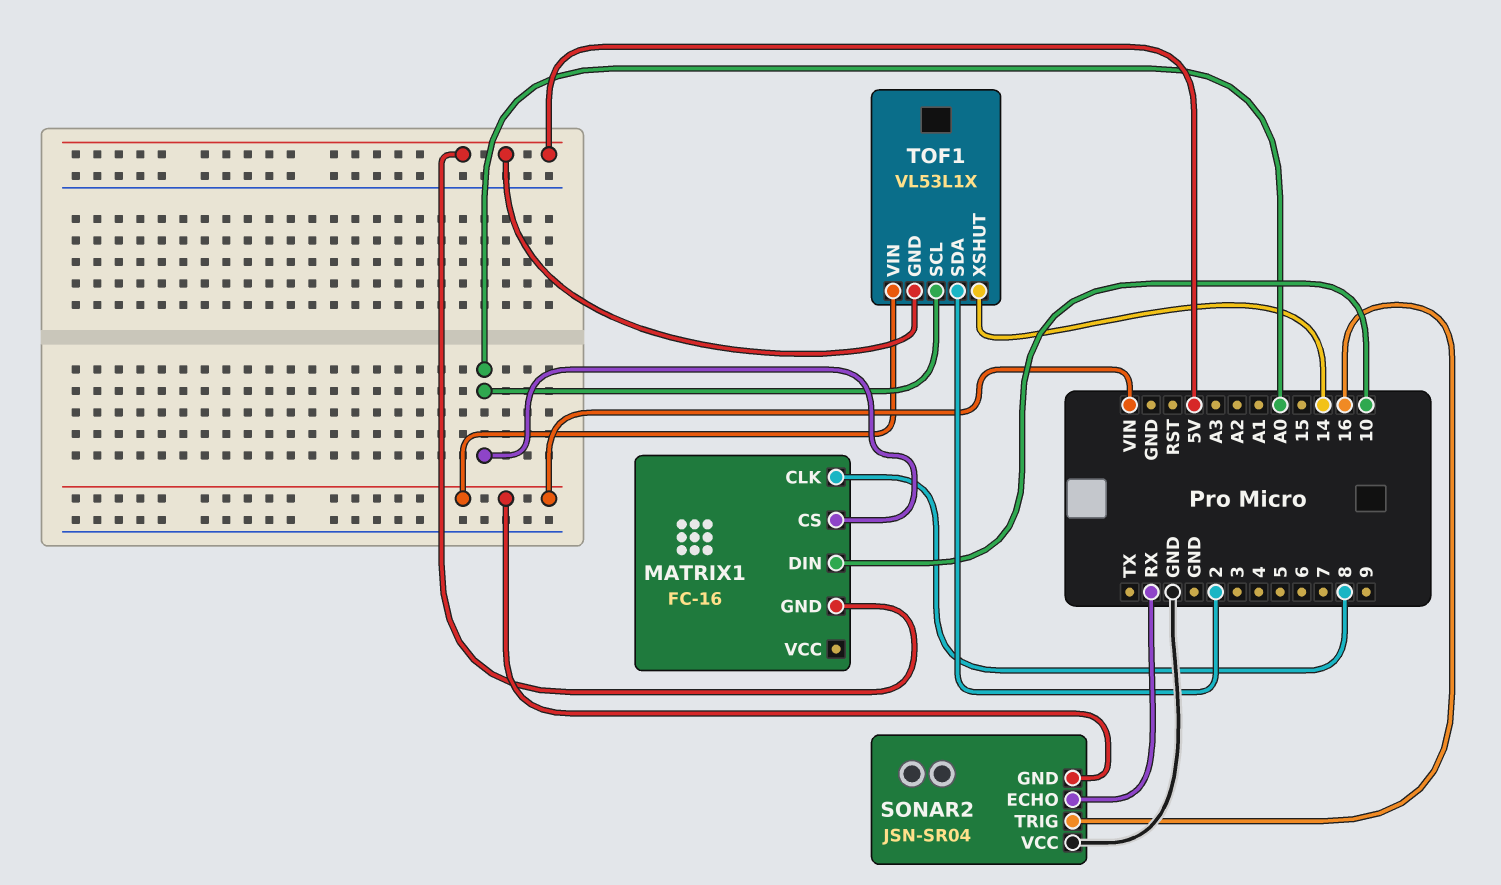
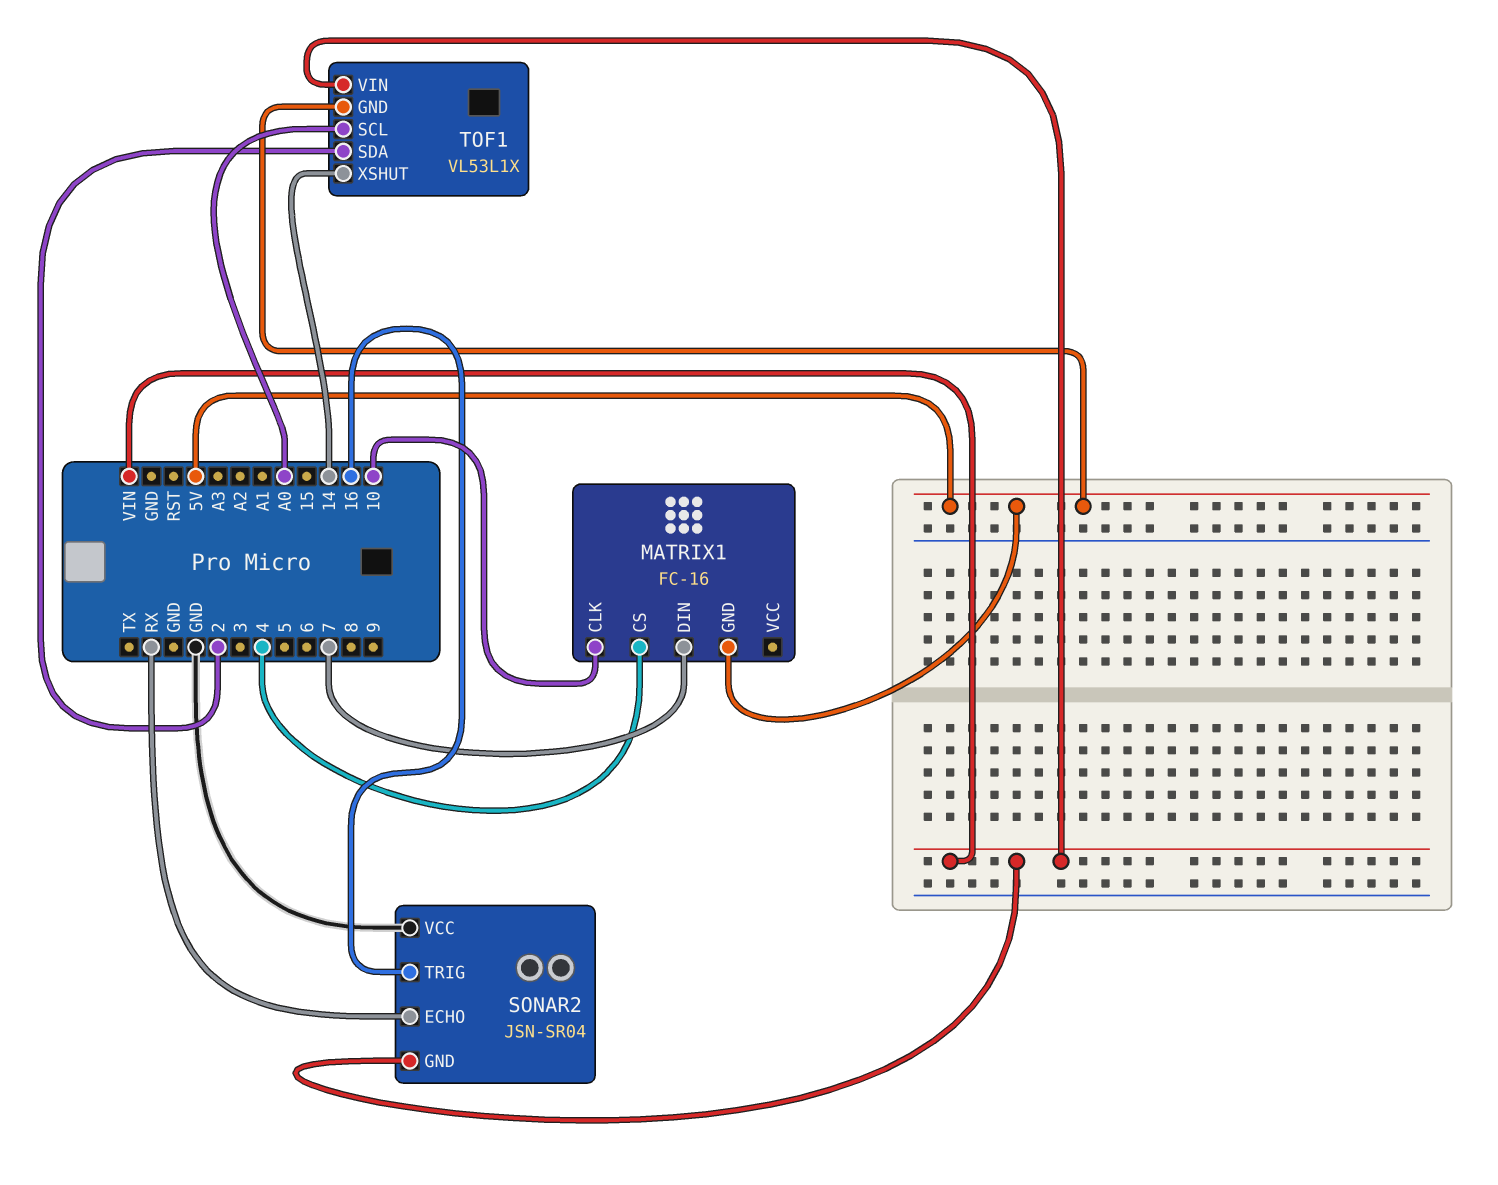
MATRIX1 pin CLK: 8 -> 10
MATRIX1 pin CS: A0 -> 4
MATRIX1 pin DIN: 10 -> 7

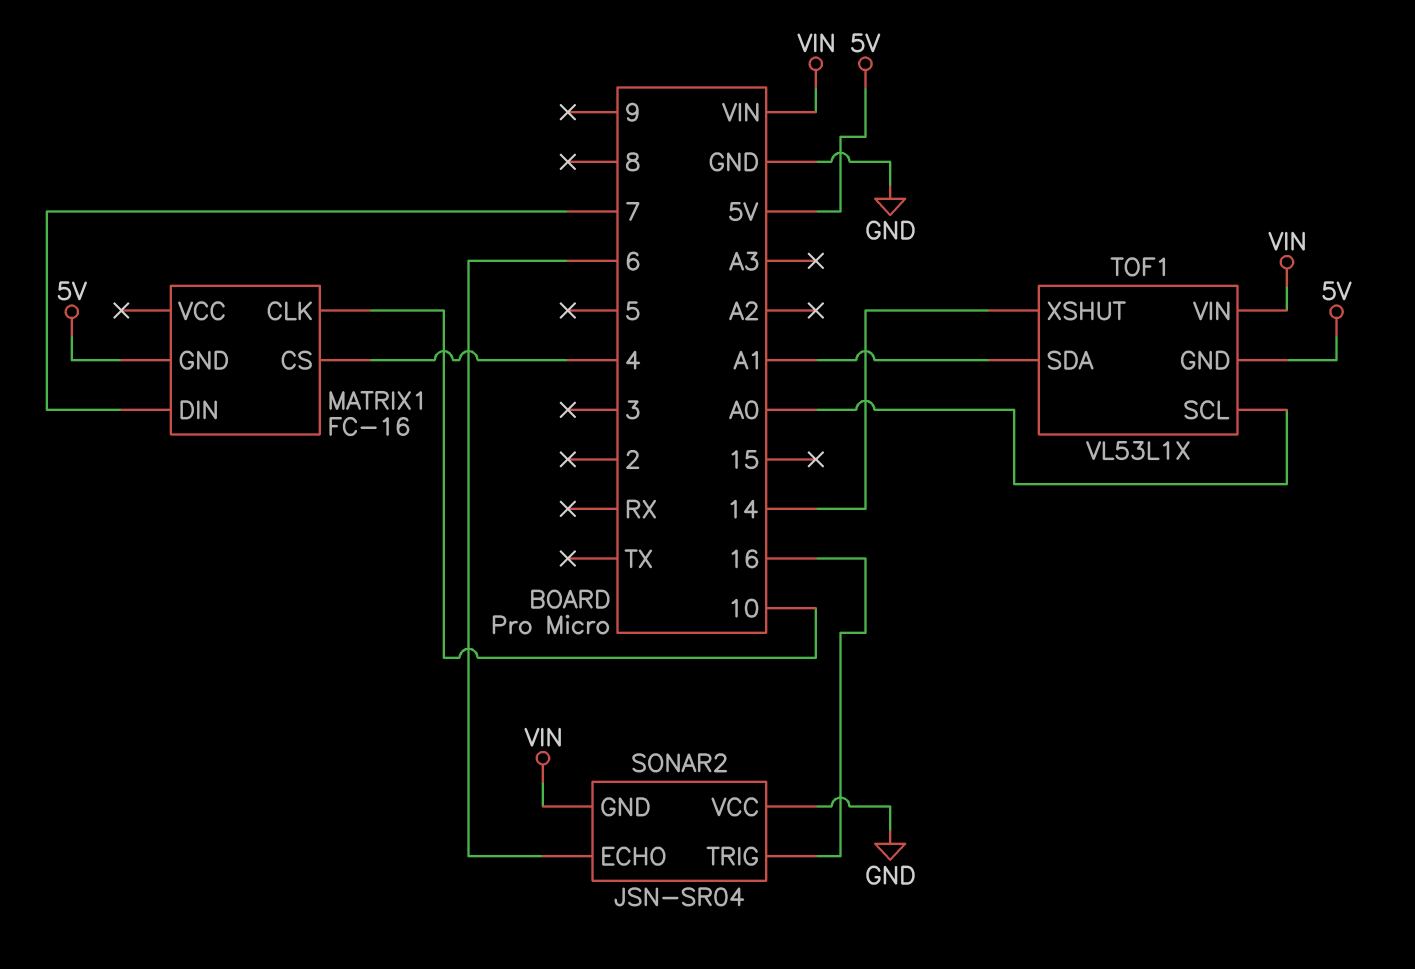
SONAR2 pin ECHO: RX -> 6
TOF1 pin SDA: 2 -> A1

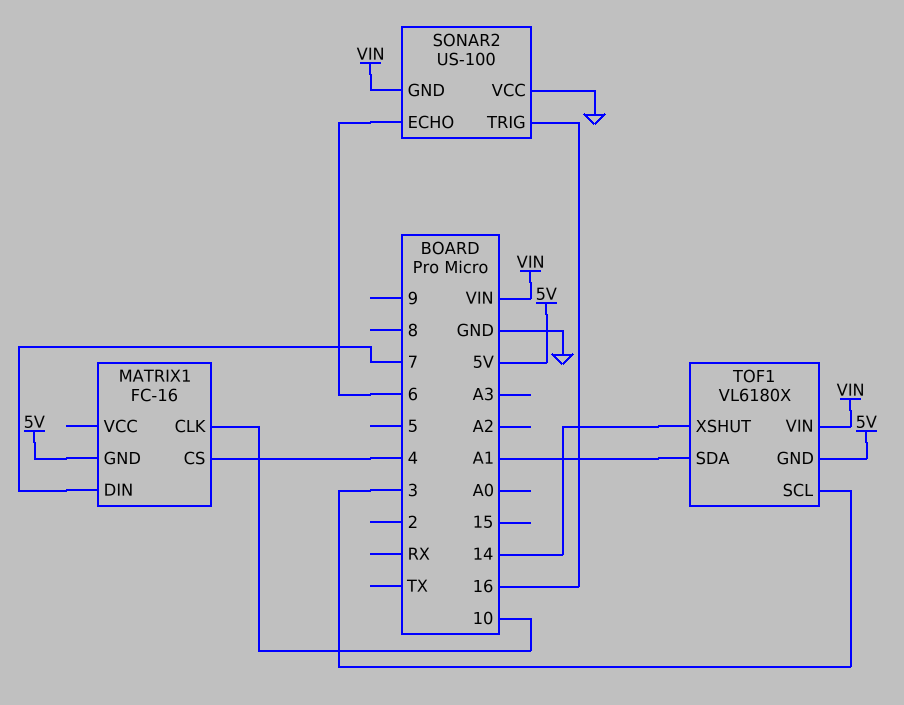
SONAR2: JSN-SR04 -> US-100
TOF1: VL53L1X -> VL6180X
TOF1 pin SCL: A0 -> 3

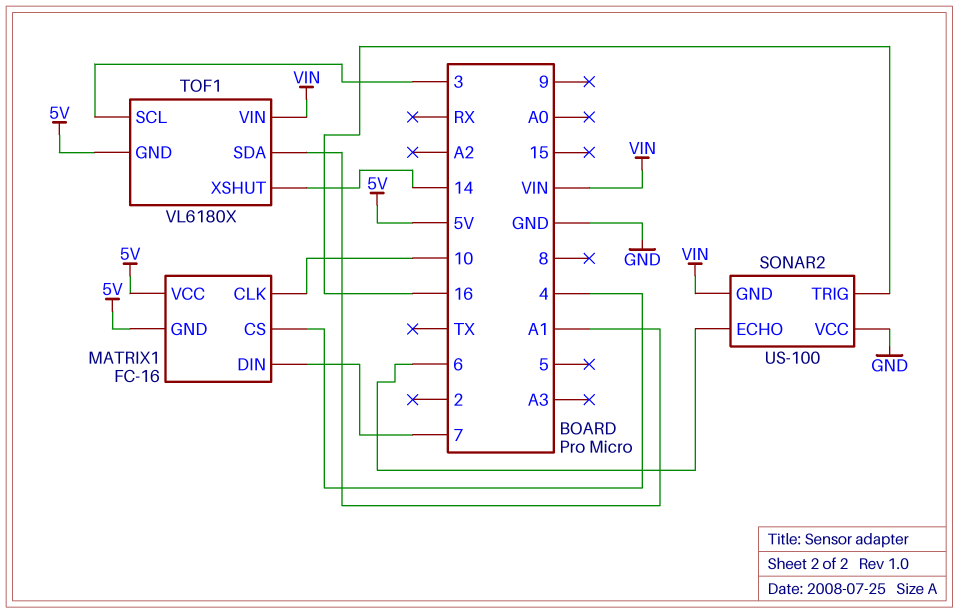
MATRIX1 pin VCC: none -> 5V

